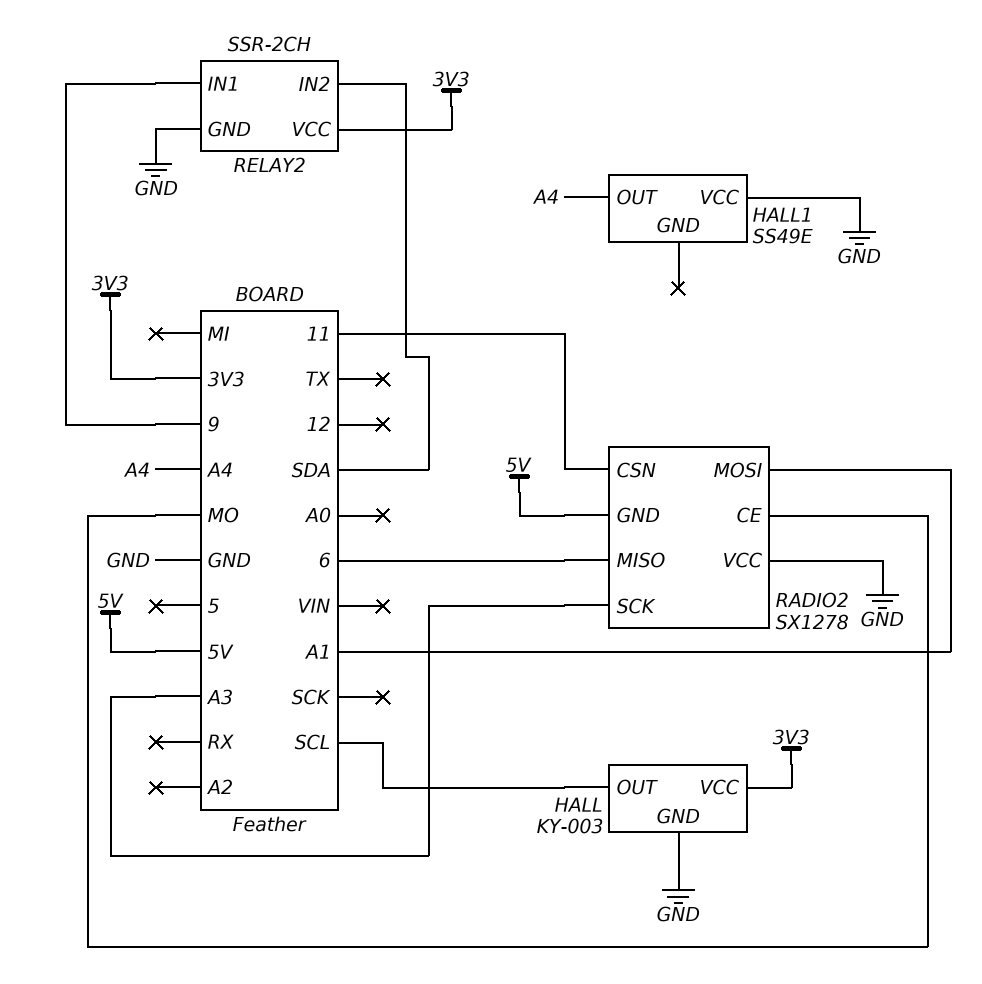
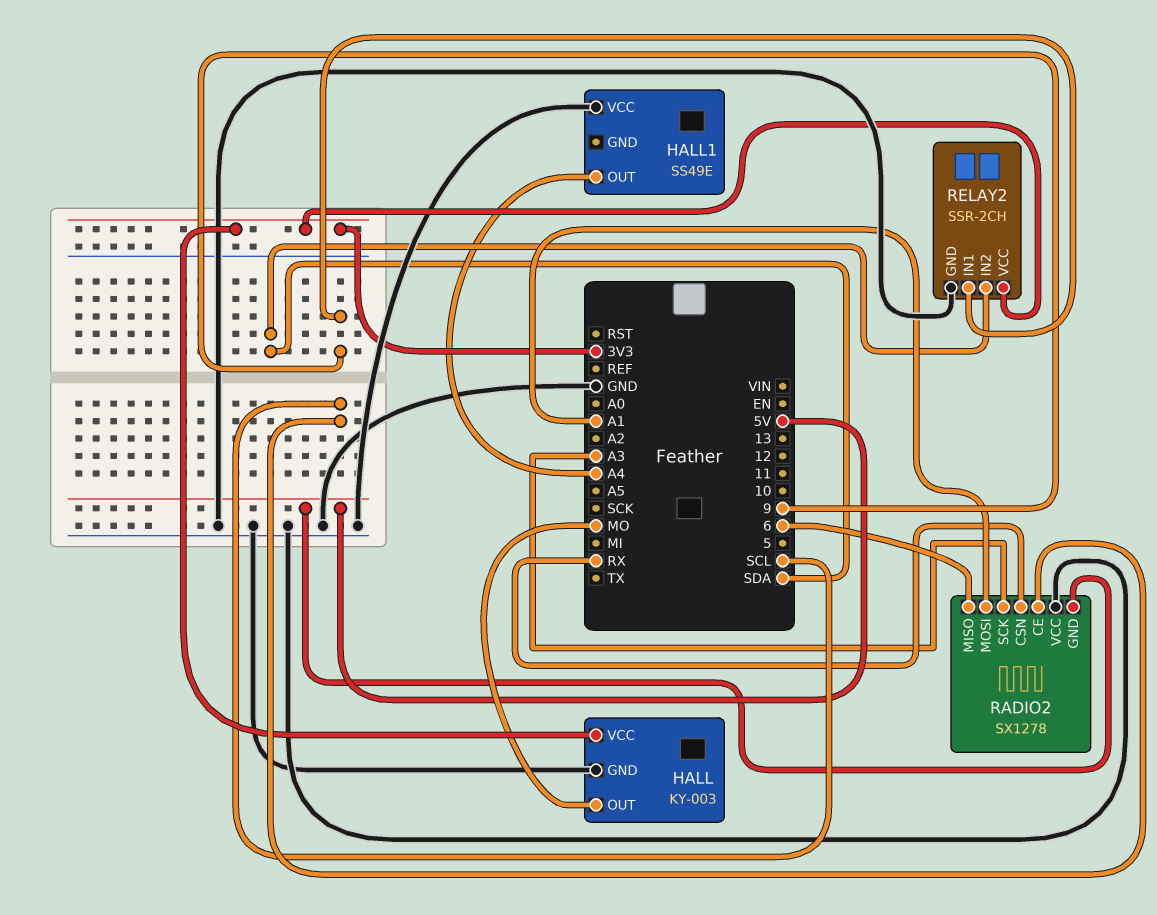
HALL pin OUT: SCL -> MO
RADIO2 pin CE: MO -> SCL
RADIO2 pin CSN: 11 -> RX

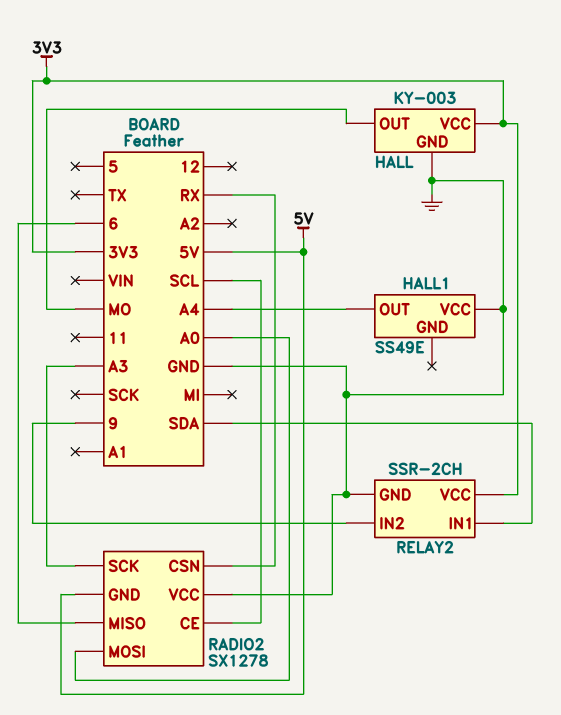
RADIO2 pin MOSI: A1 -> A0
RELAY2 pin IN1: 9 -> SDA
RELAY2 pin IN2: SDA -> 9

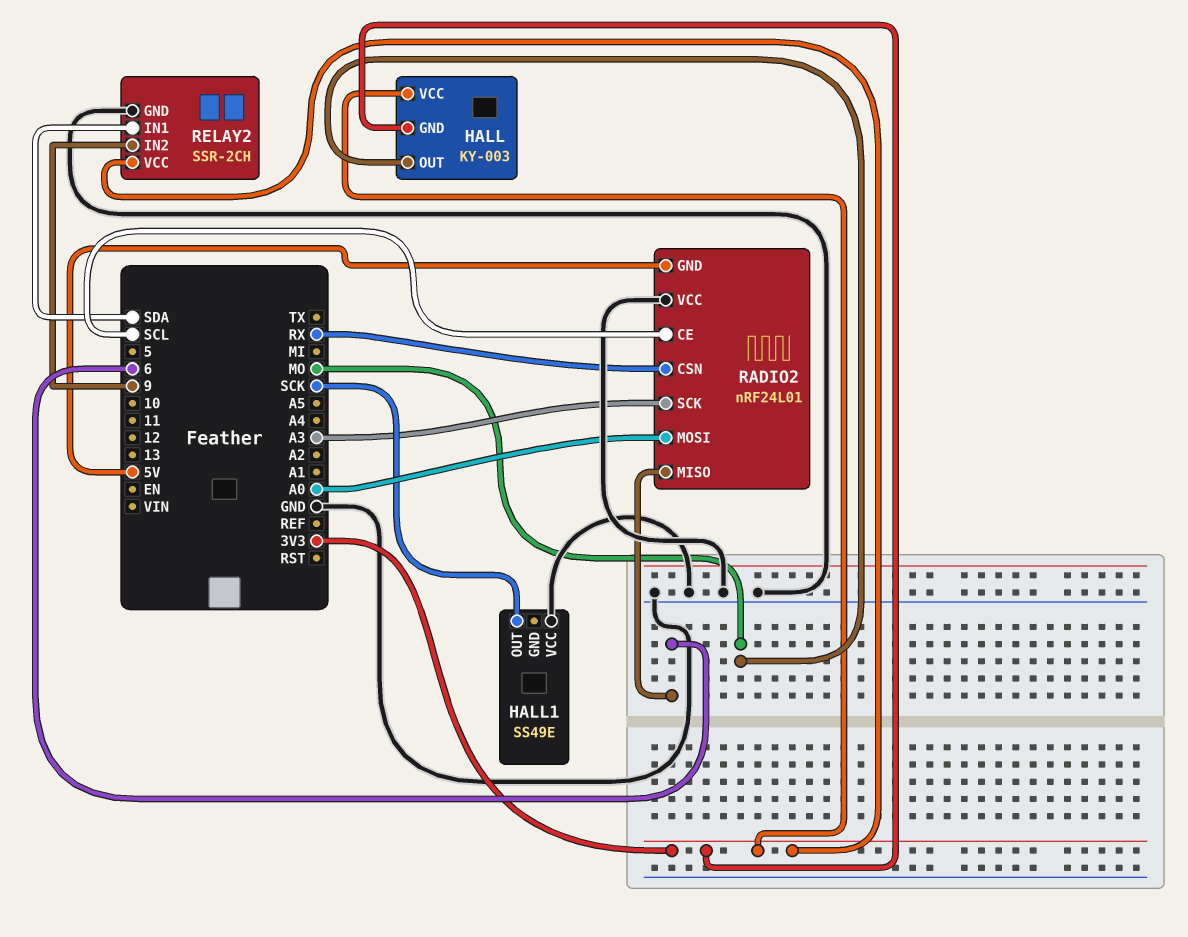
HALL pin GND: GND -> 3V3
HALL1 pin OUT: A4 -> SCK
RADIO2: SX1278 -> nRF24L01

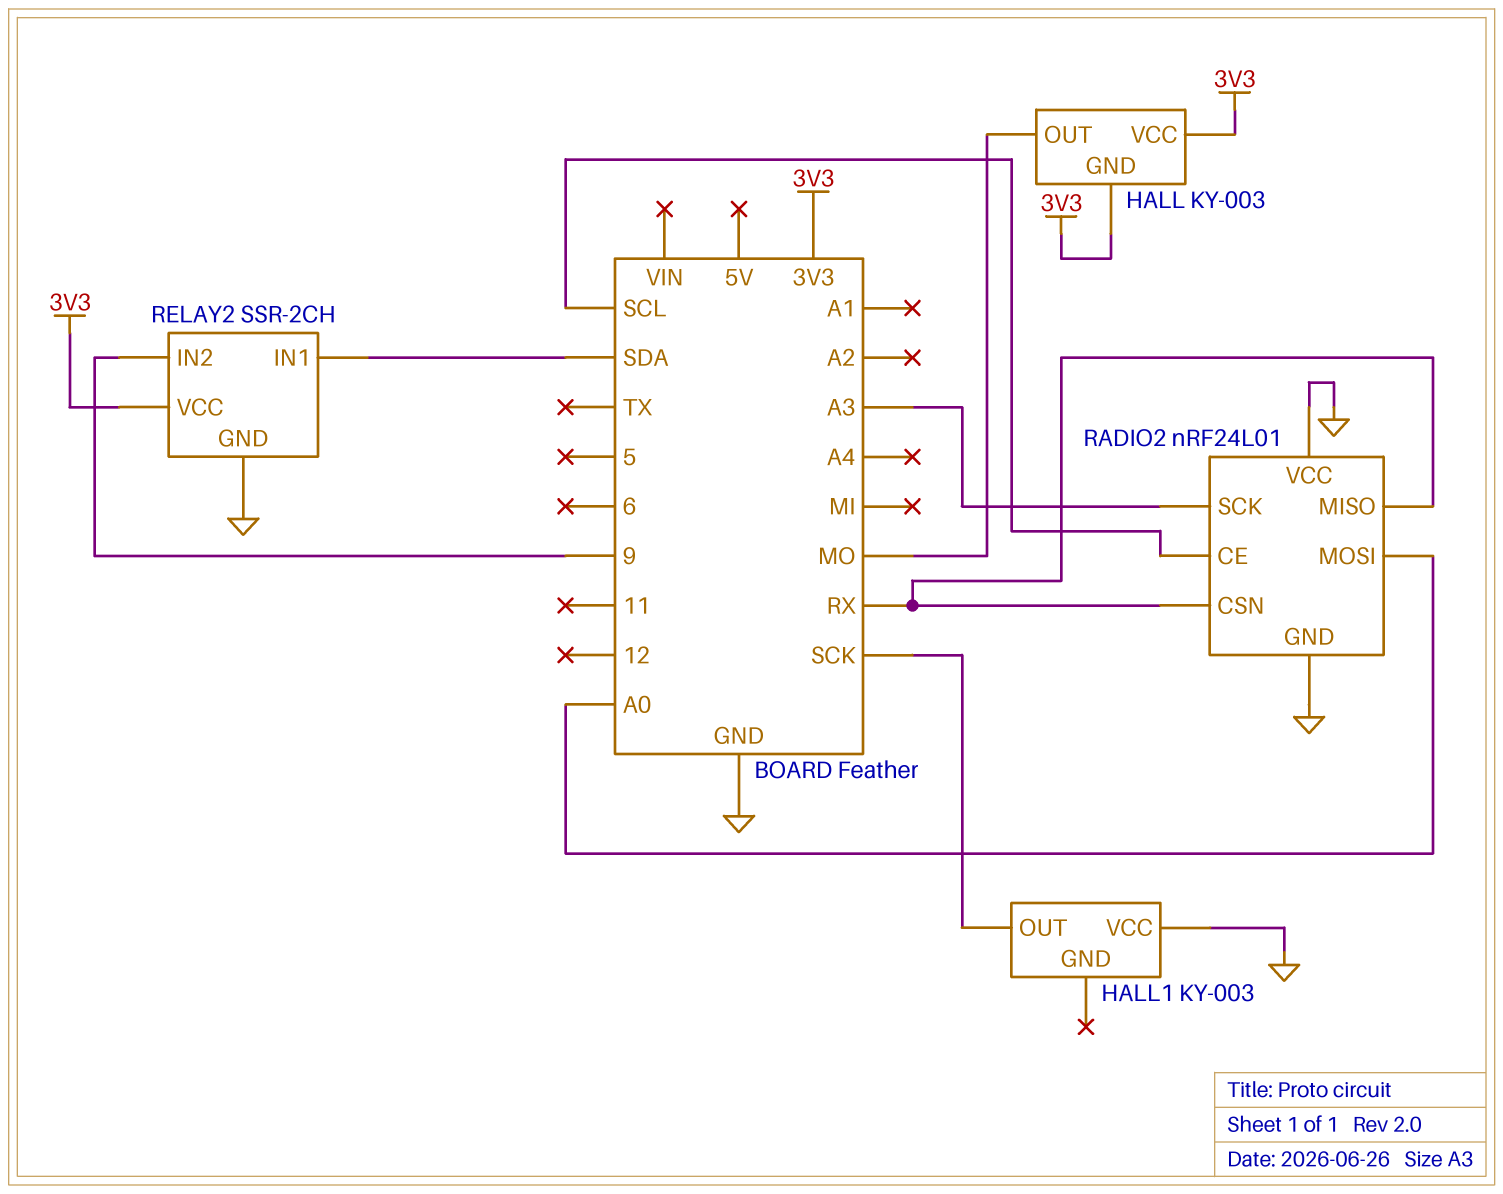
HALL1: SS49E -> KY-003
RADIO2 pin GND: 5V -> GND
RADIO2 pin MISO: 6 -> RX

